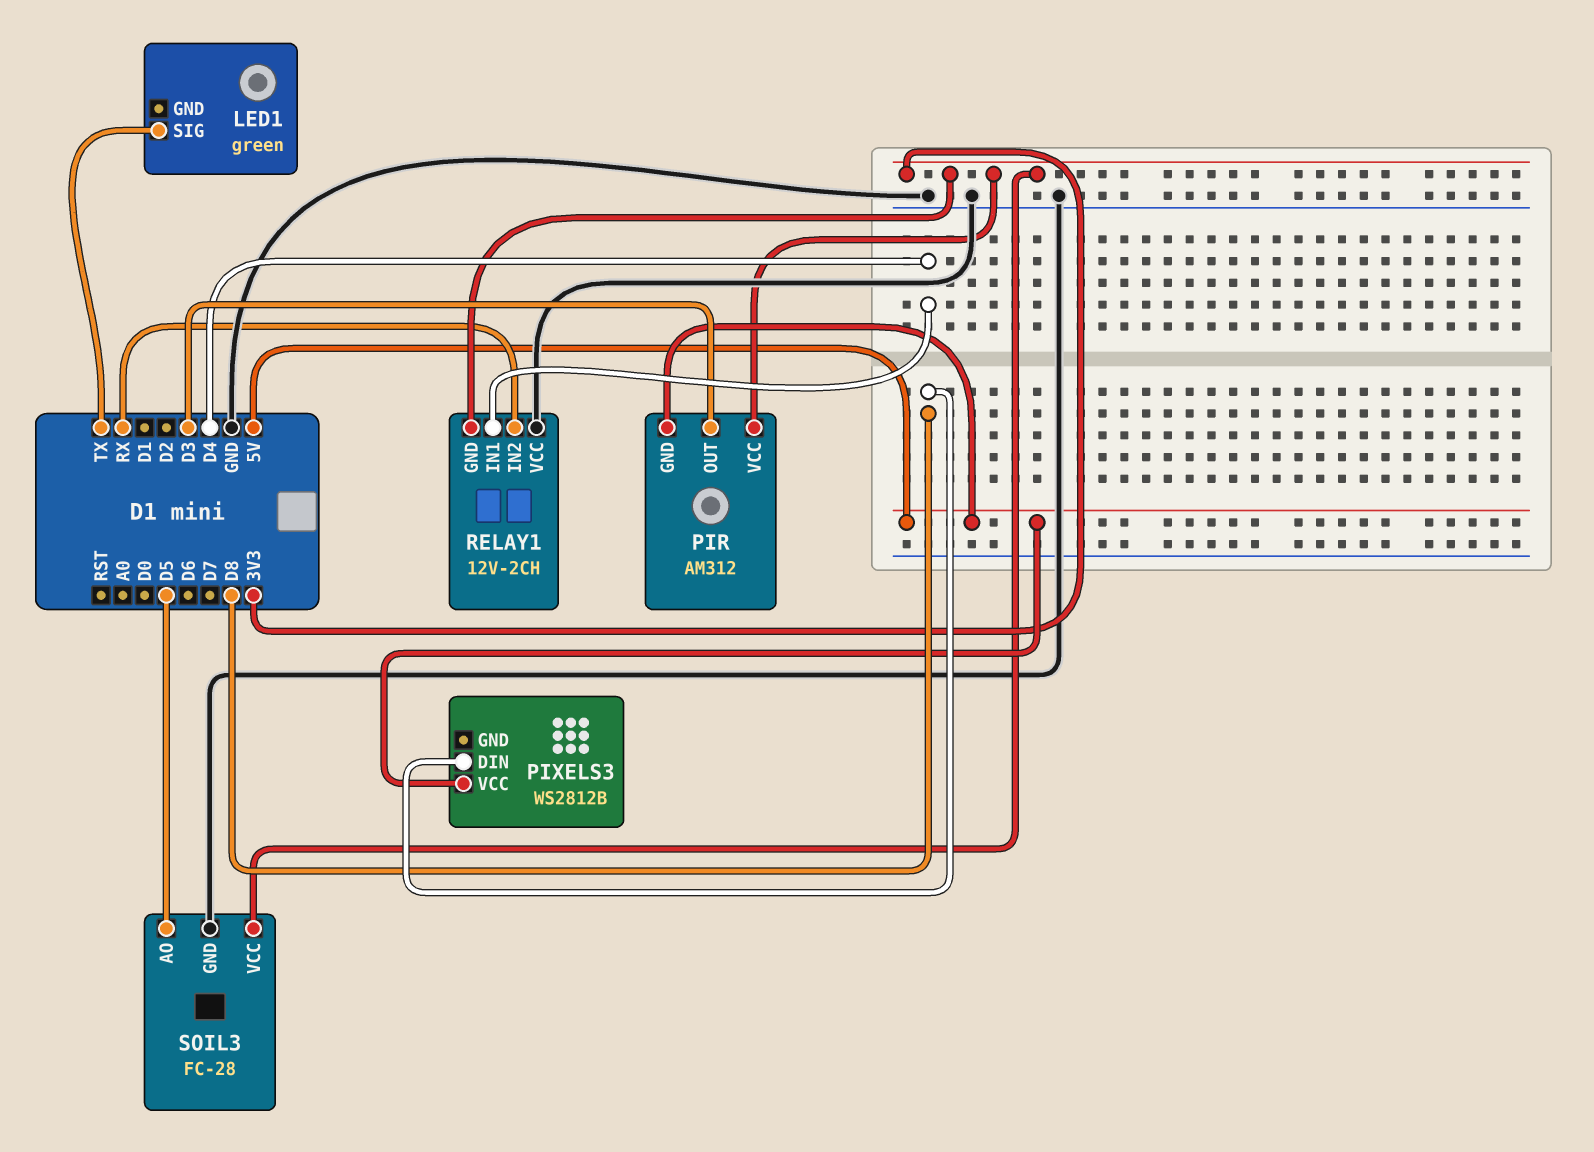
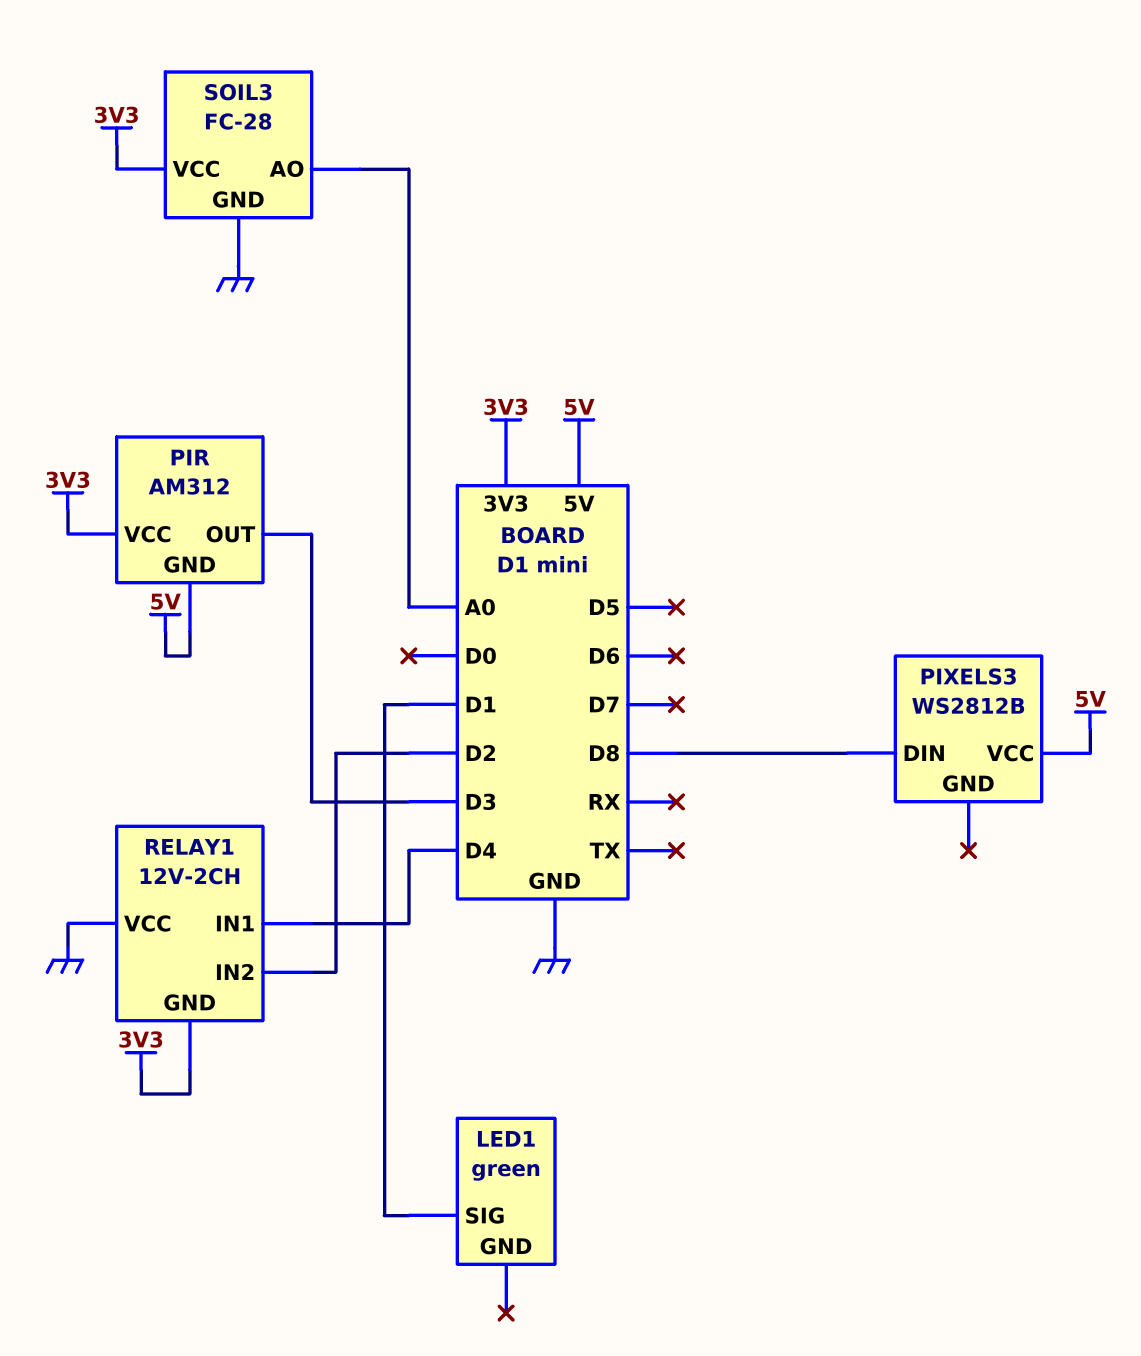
LED1 pin SIG: TX -> D1
RELAY1 pin IN2: RX -> D2
SOIL3 pin AO: D5 -> A0

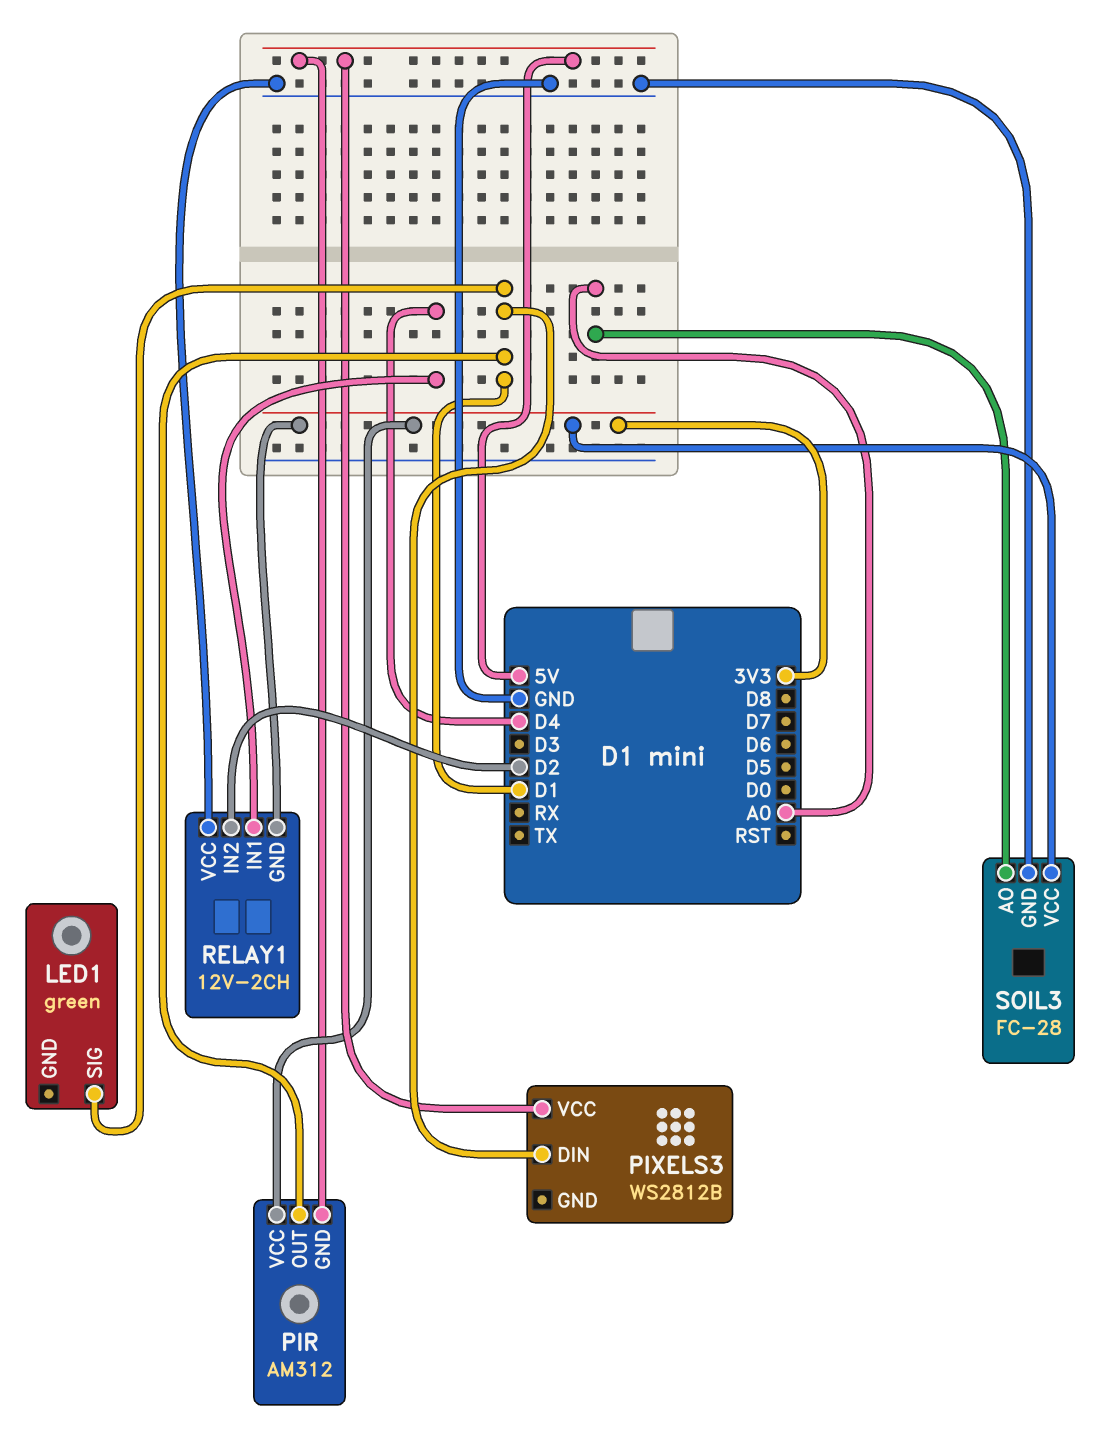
PIR pin OUT: D3 -> D1
PIXELS3 pin DIN: D8 -> D1

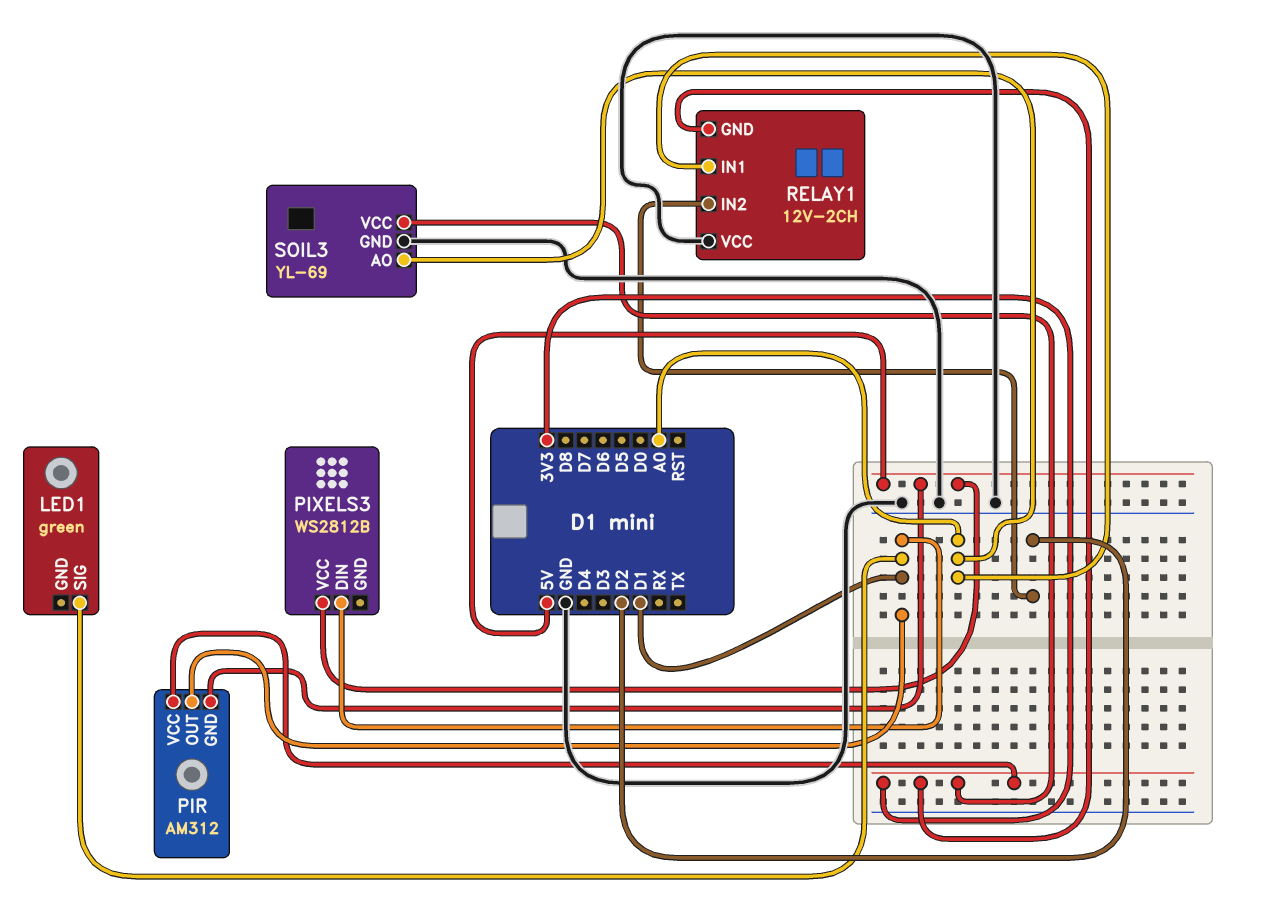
RELAY1 pin IN1: D4 -> A0
SOIL3: FC-28 -> YL-69

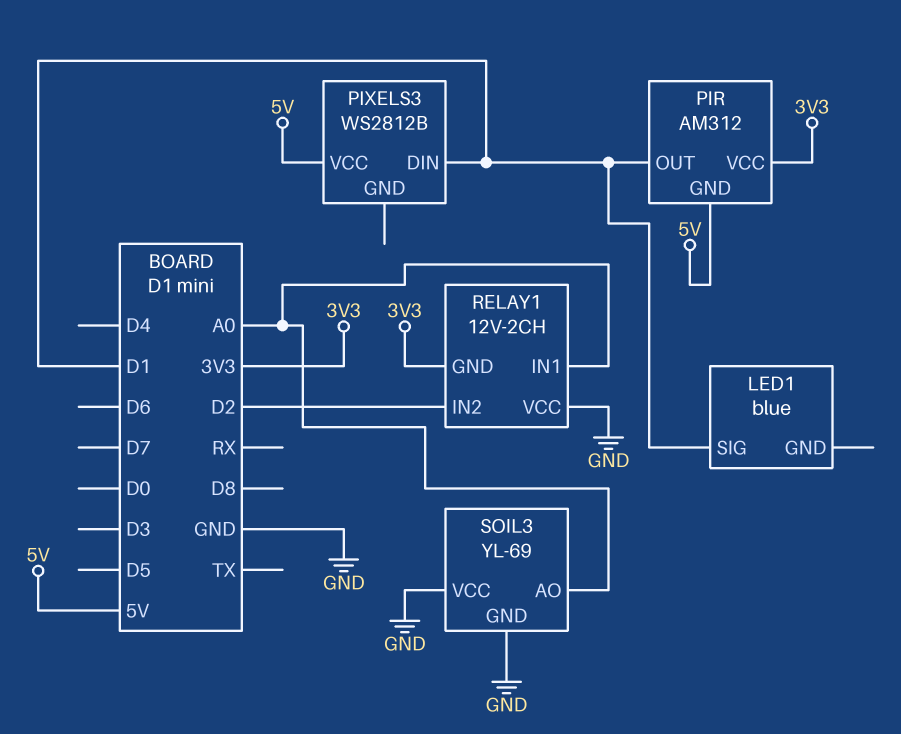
LED1: green -> blue
SOIL3 pin VCC: 3V3 -> GND

